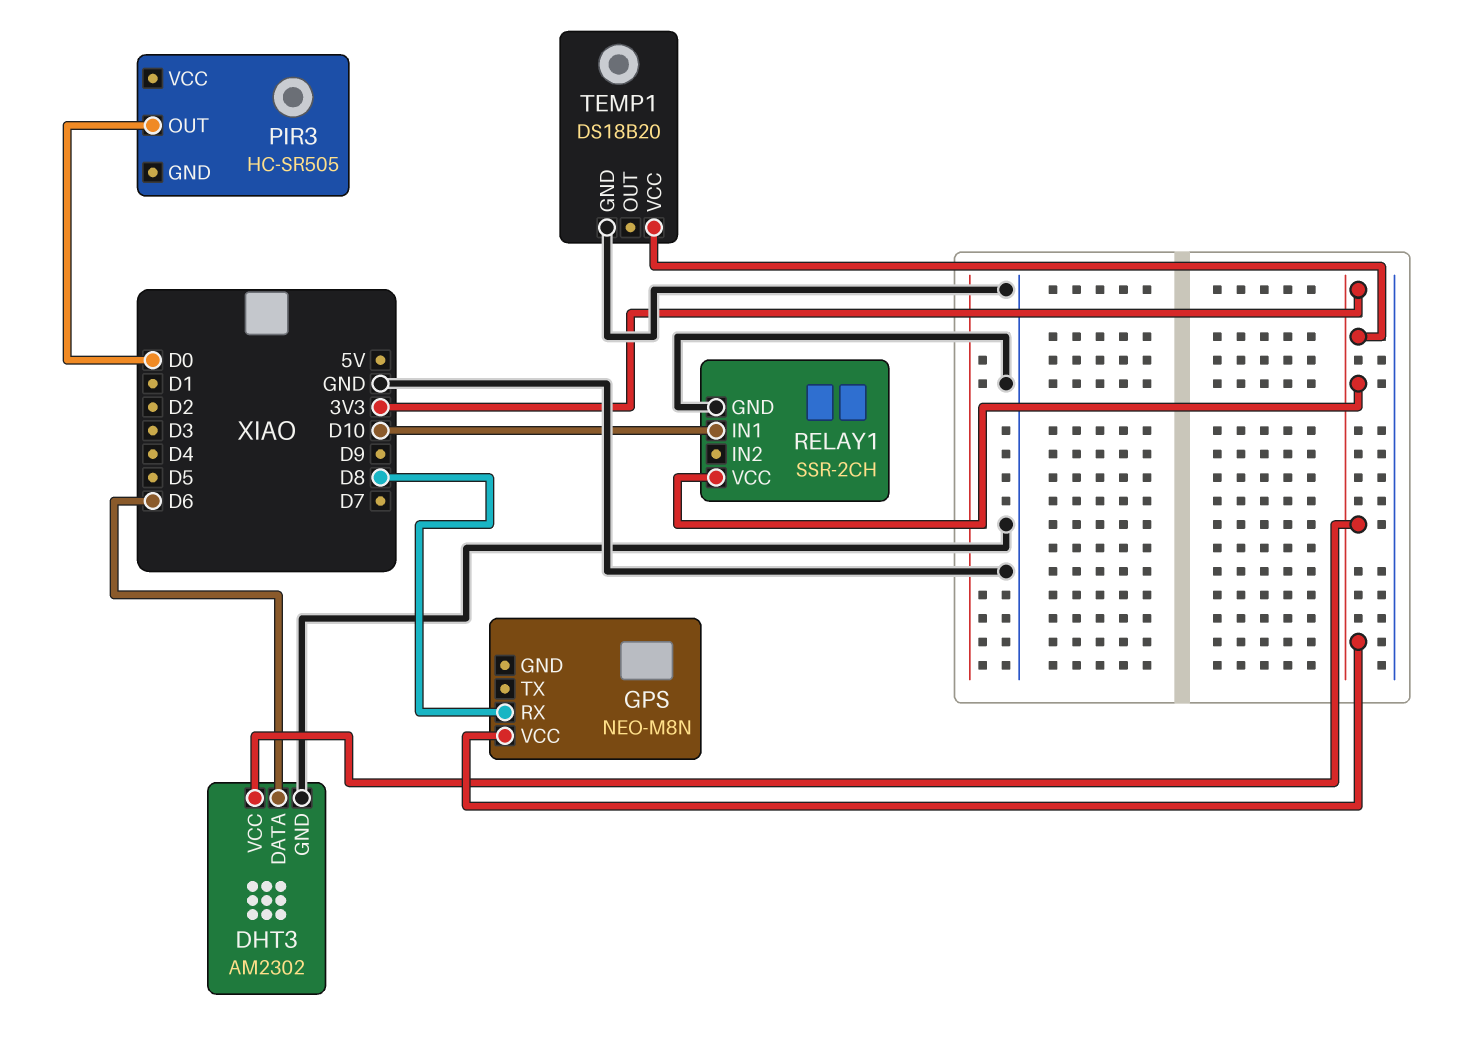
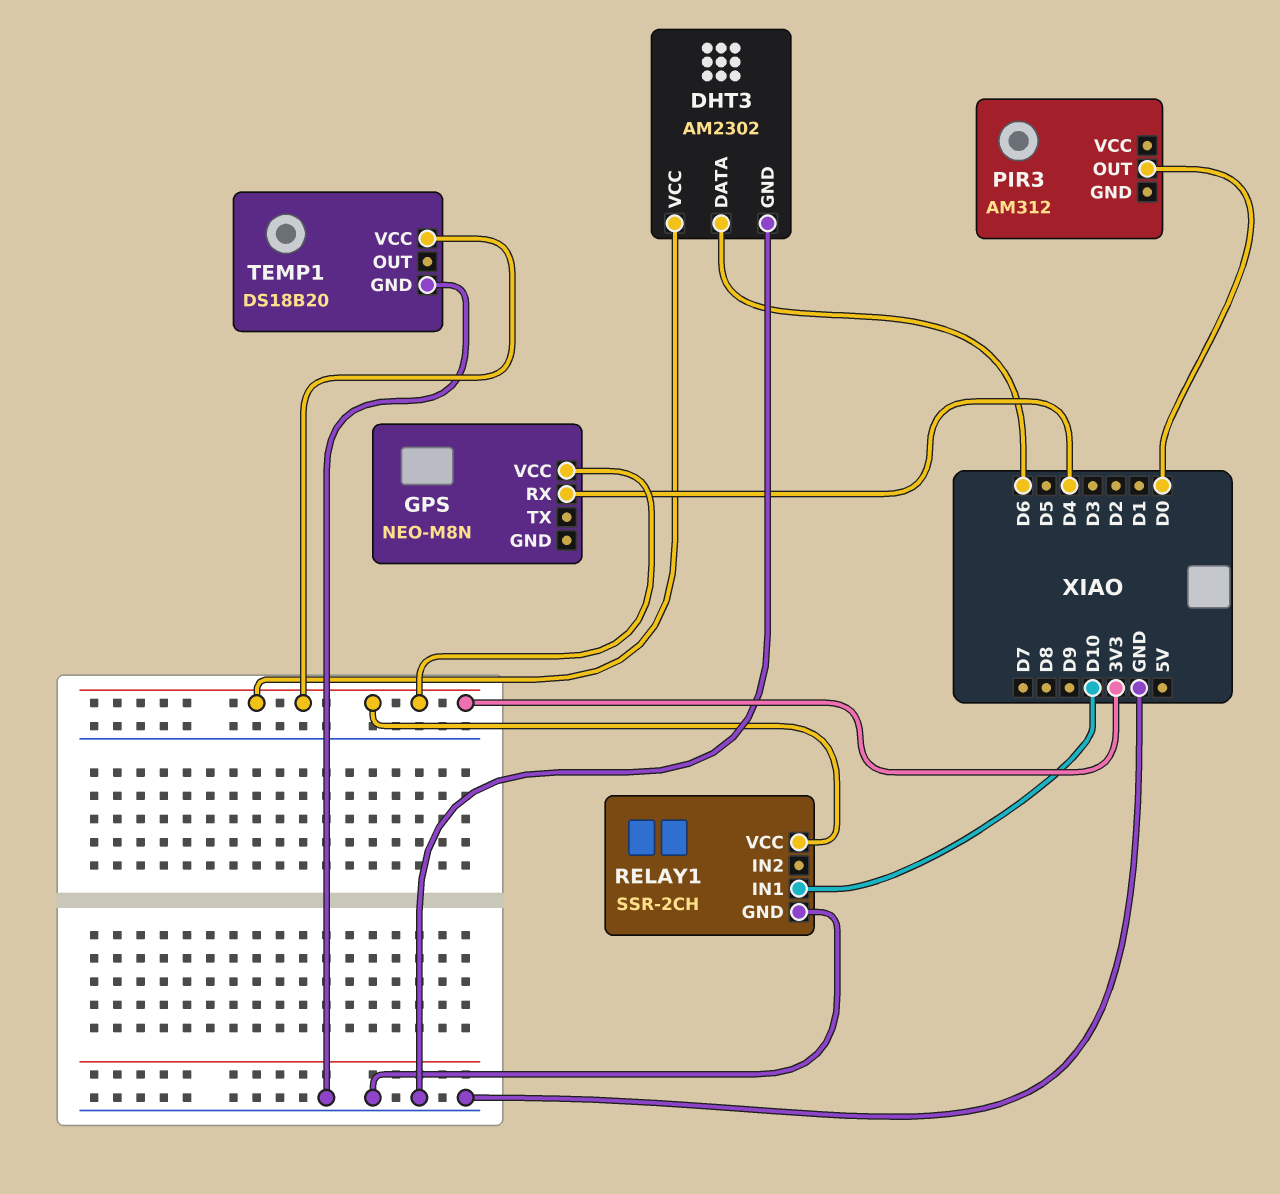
GPS pin RX: D8 -> D4
PIR3: HC-SR505 -> AM312

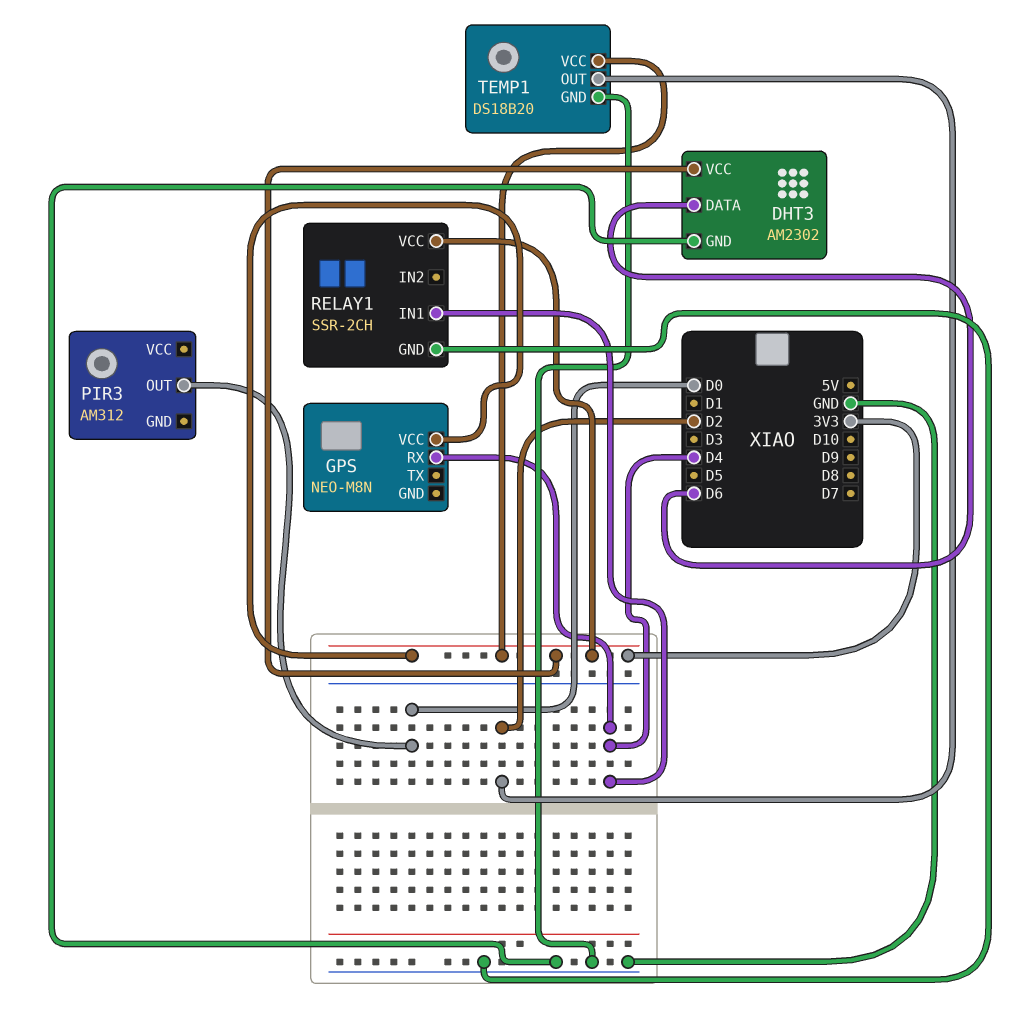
RELAY1 pin IN1: D10 -> D4
TEMP1 pin OUT: none -> D2

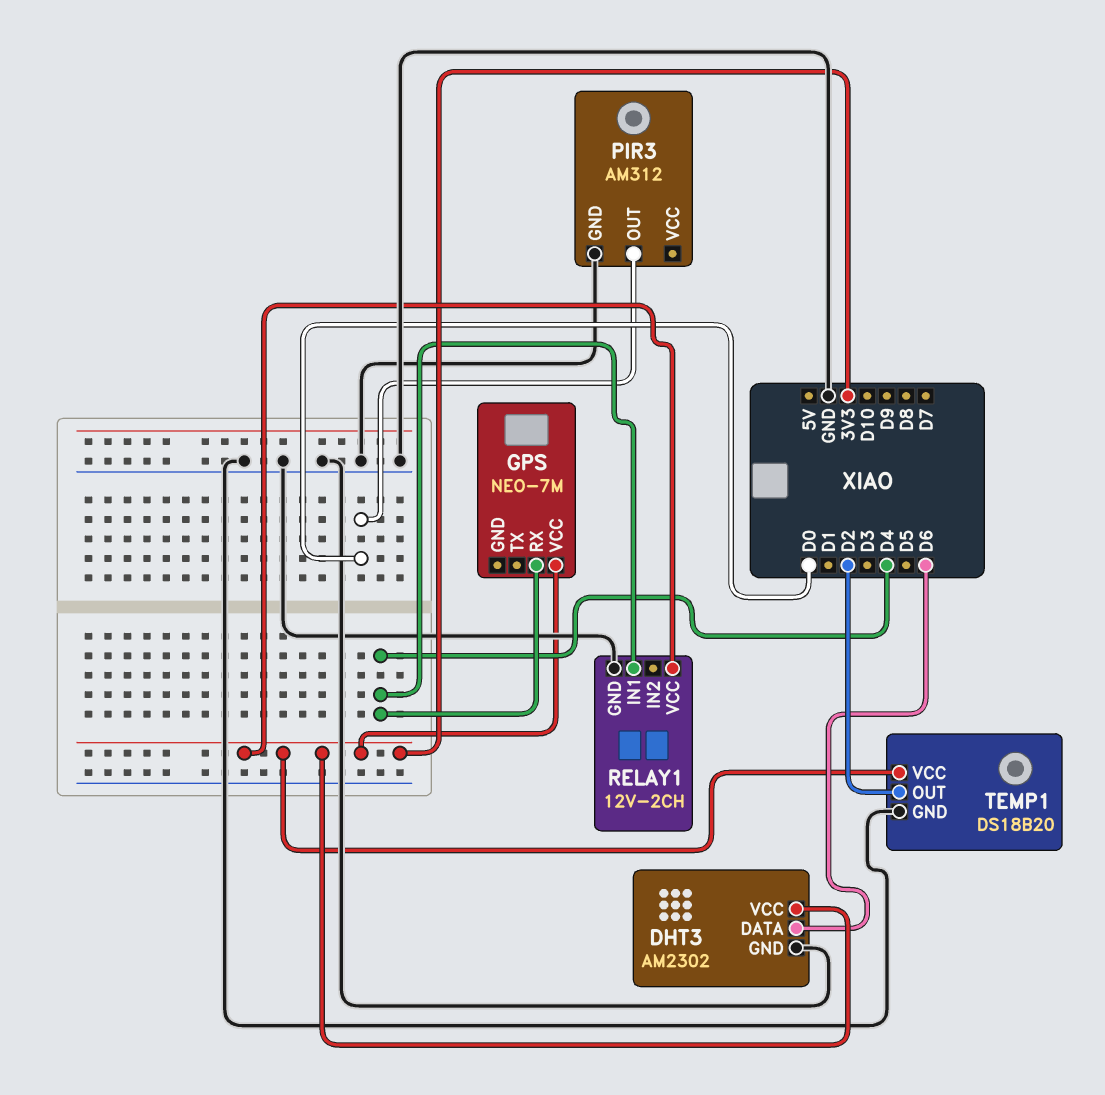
GPS: NEO-M8N -> NEO-7M
PIR3 pin GND: none -> GND
RELAY1: SSR-2CH -> 12V-2CH

